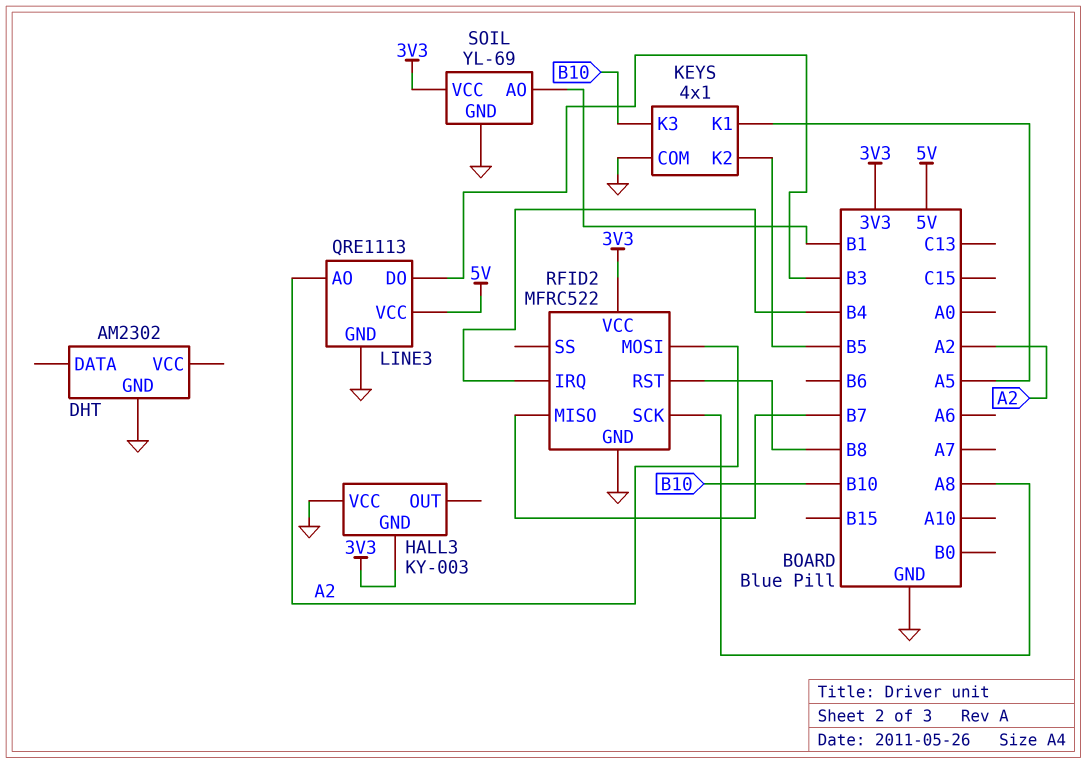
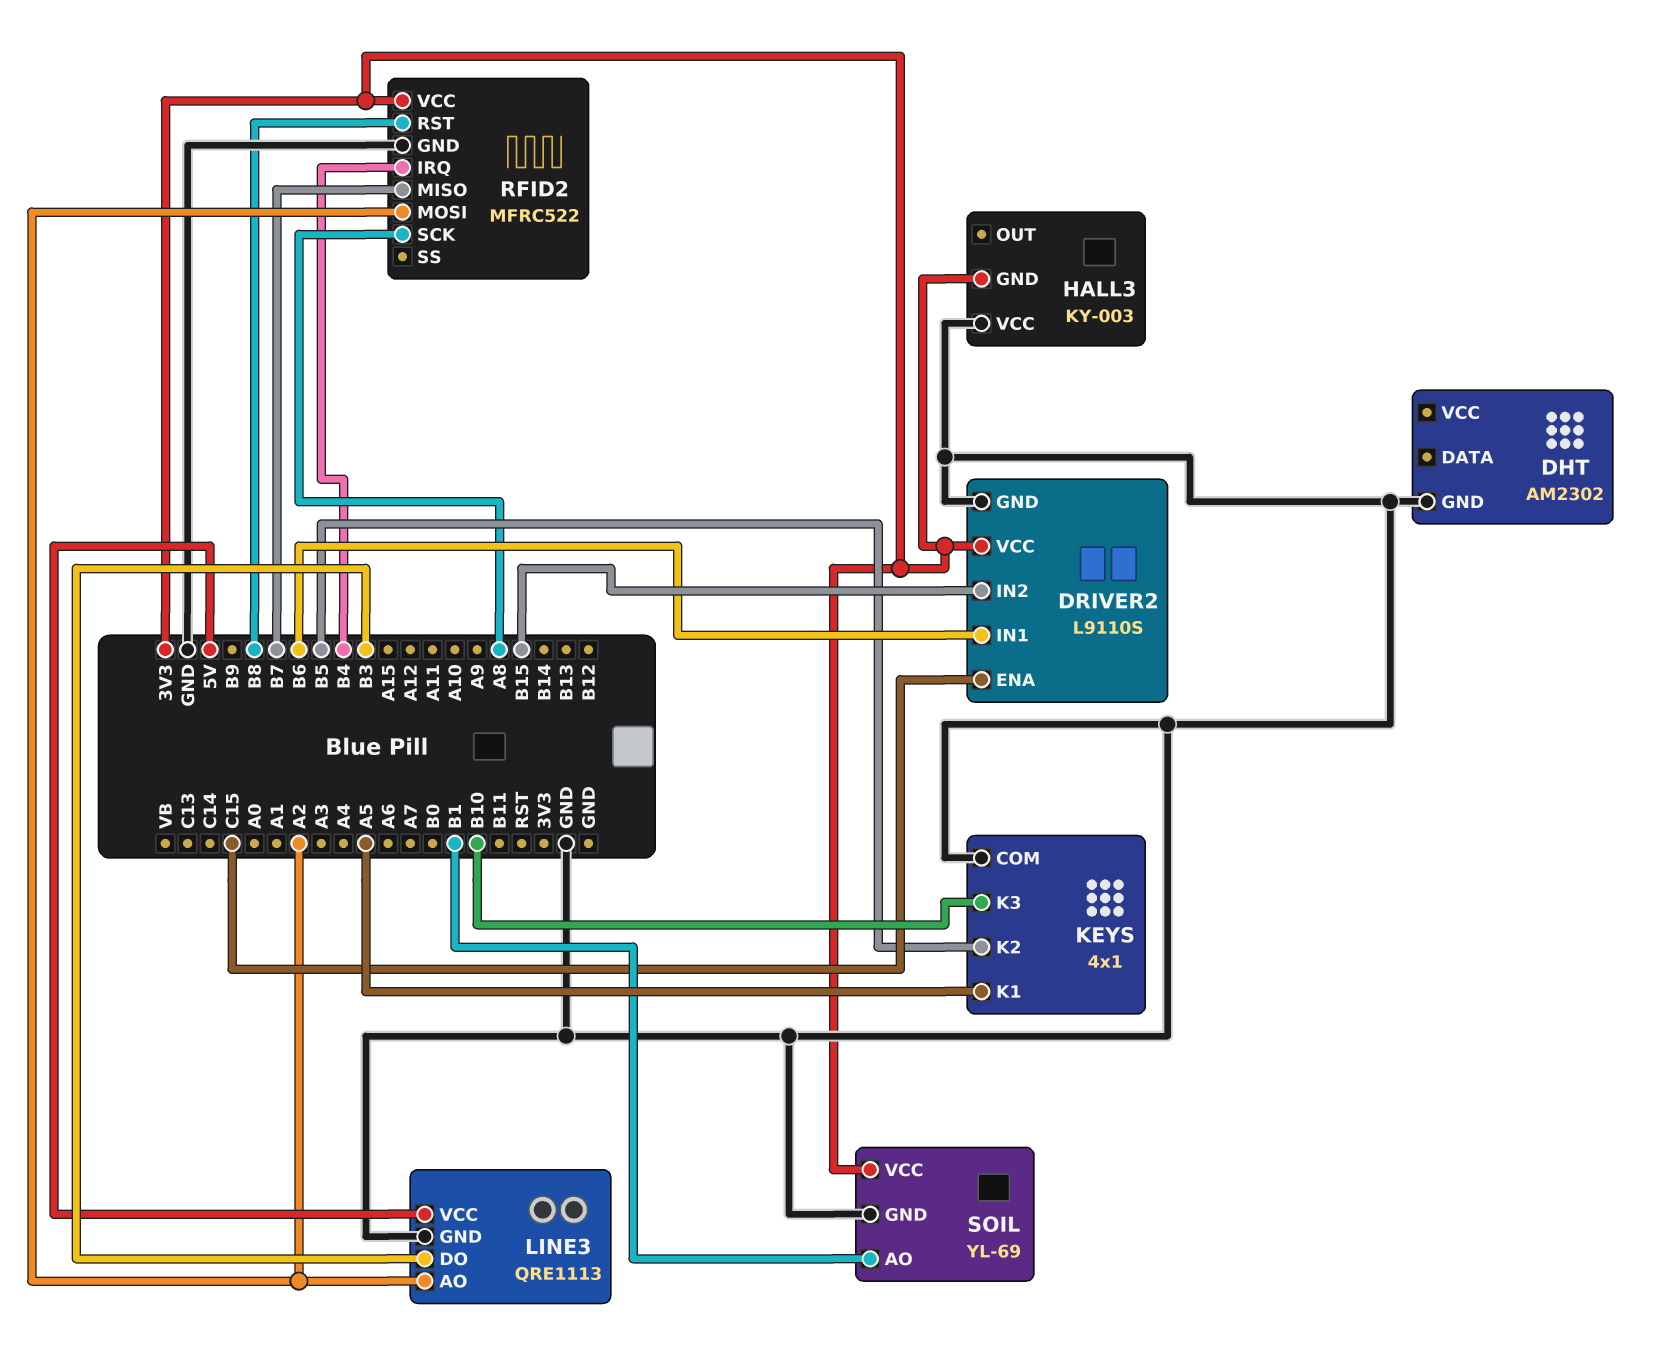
DRIVER2: none -> L9110S
DRIVER2 pin ENA: none -> C15
DRIVER2 pin GND: none -> GND
DRIVER2 pin IN1: none -> B6
DRIVER2 pin IN2: none -> B15
DRIVER2 pin VCC: none -> 3V3

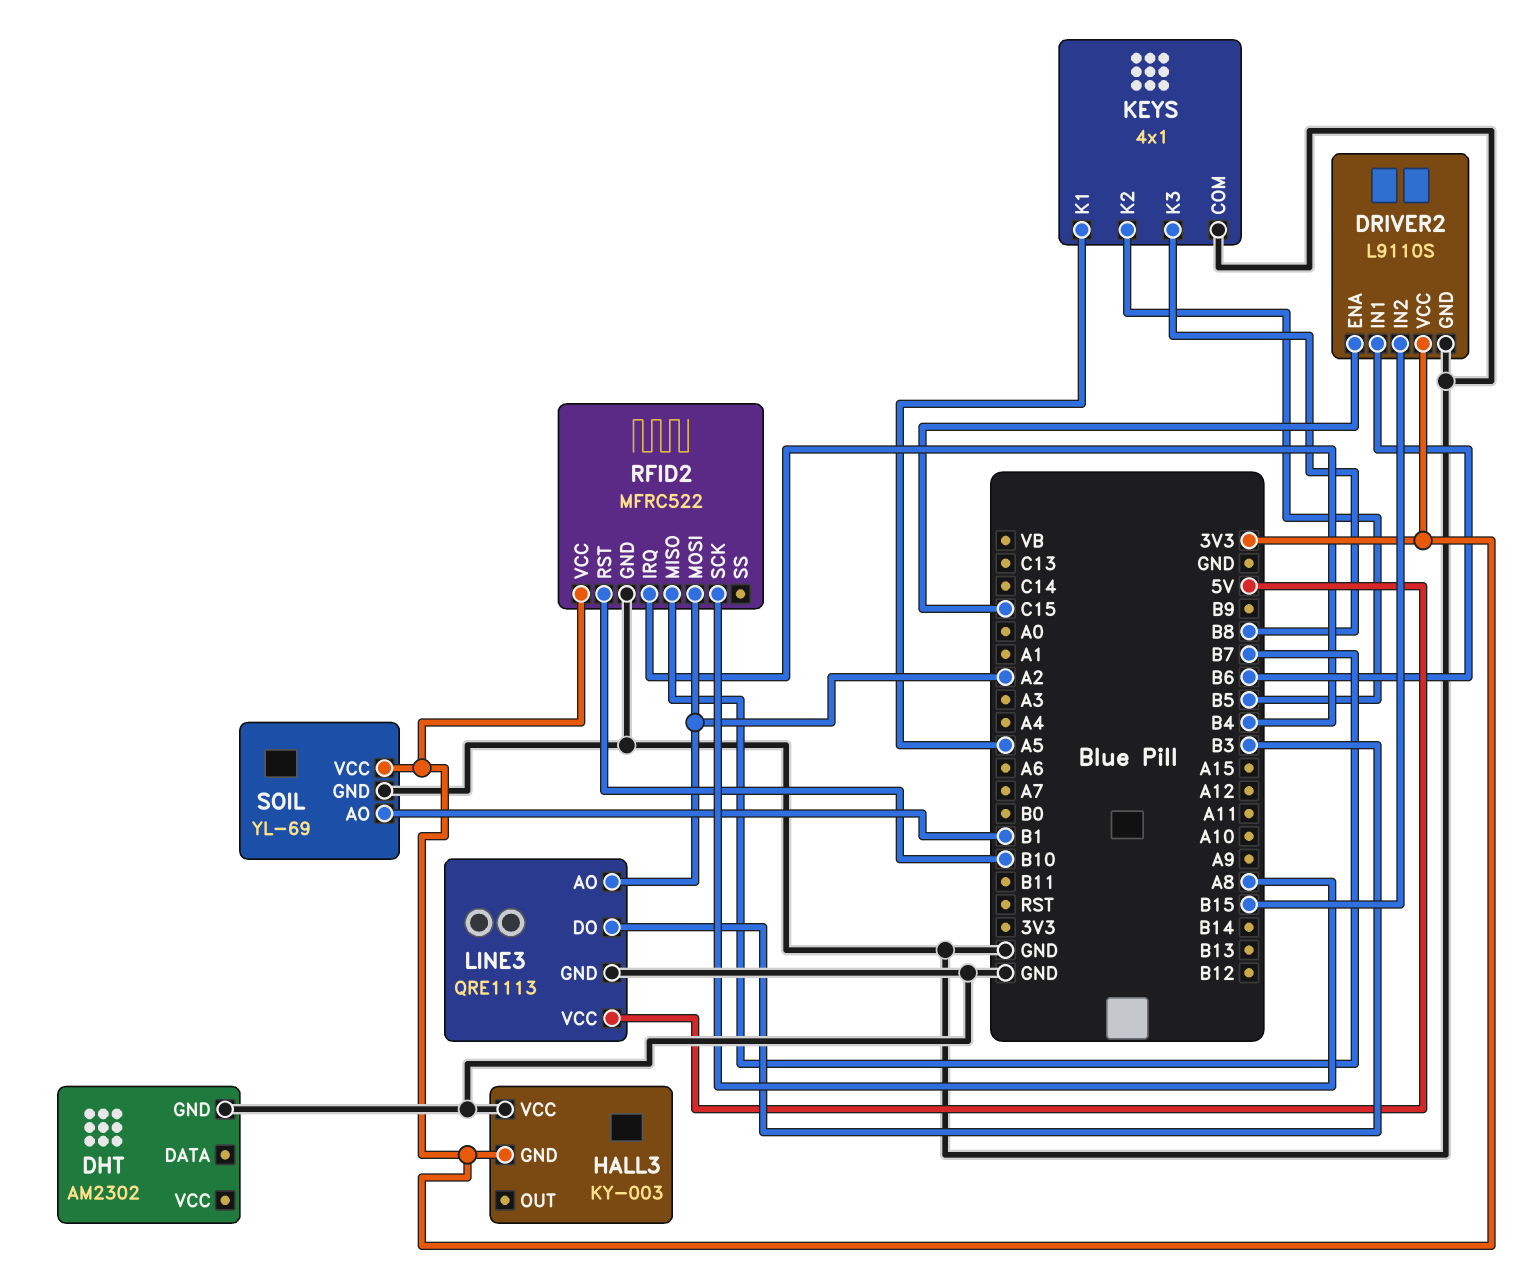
KEYS pin K3: B10 -> B8
RFID2 pin RST: B8 -> B10

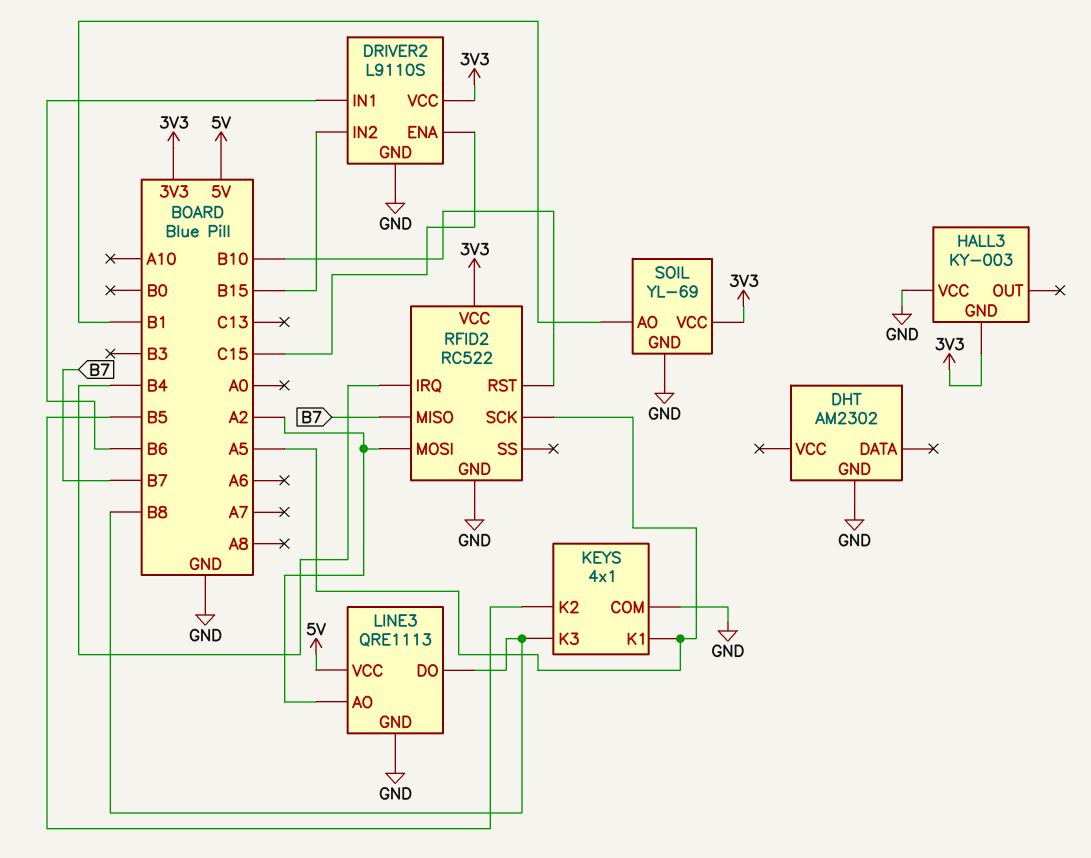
LINE3 pin DO: B3 -> B8
RFID2: MFRC522 -> RC522
RFID2 pin SCK: A8 -> A5

